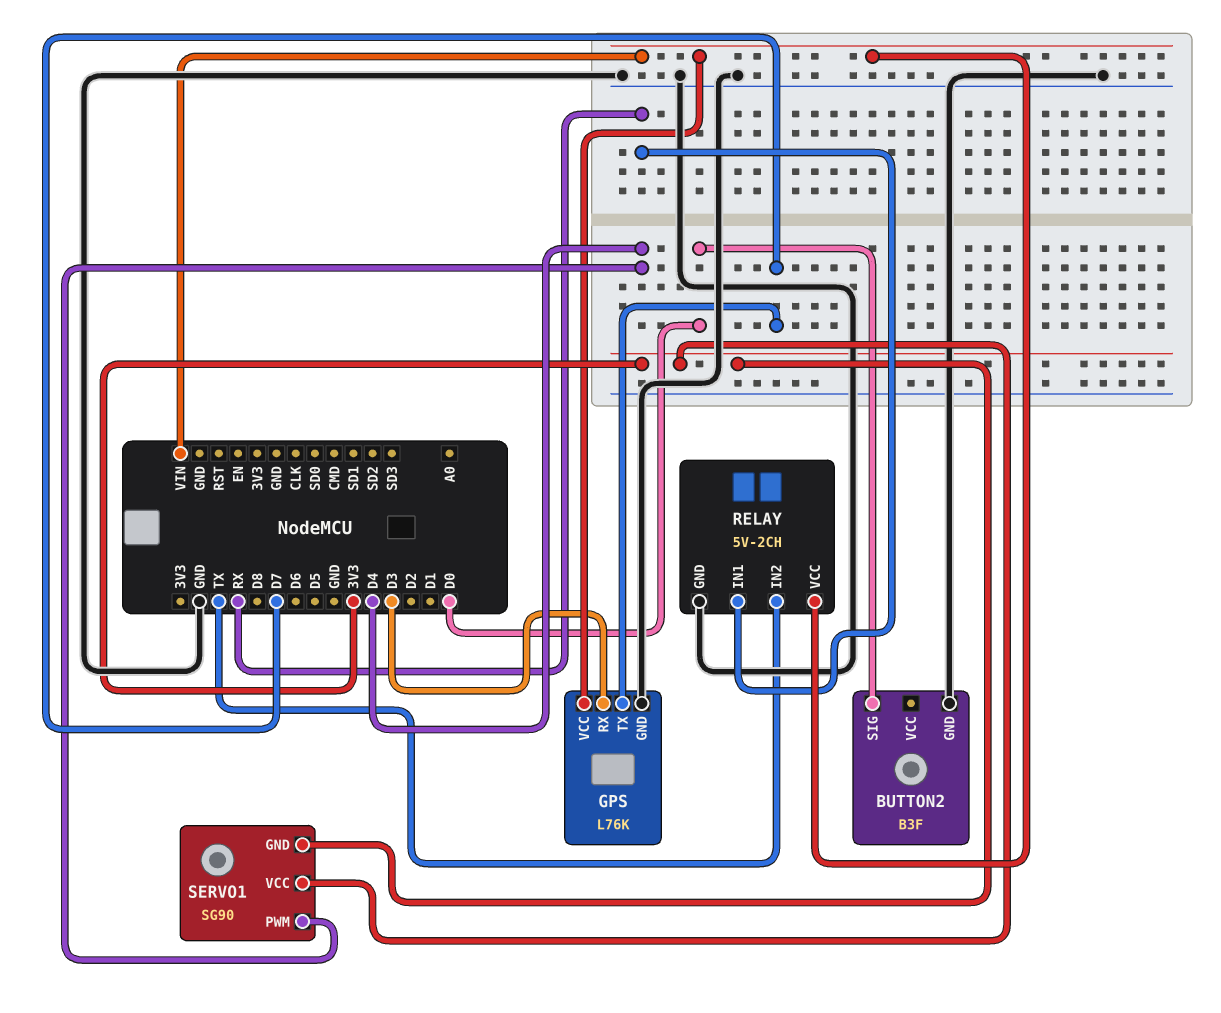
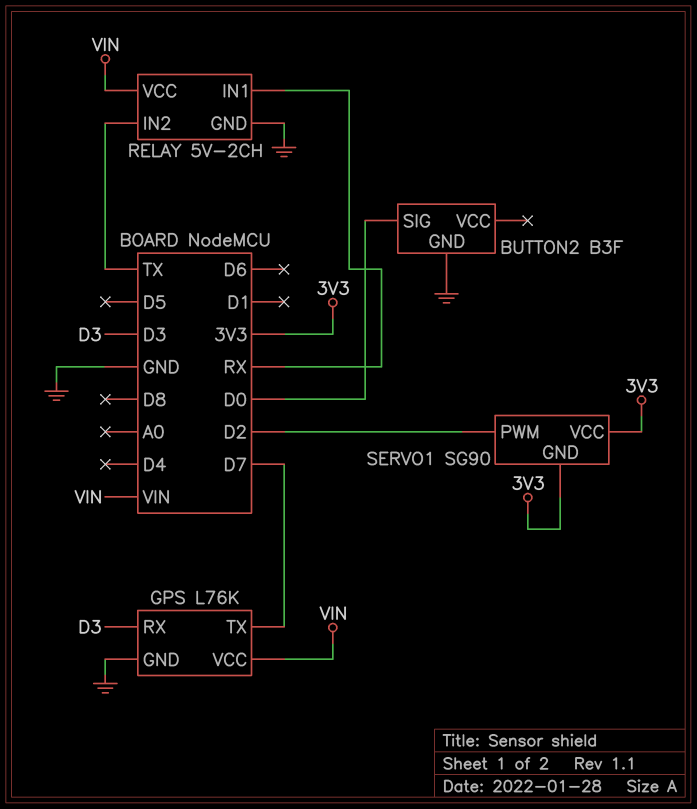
SERVO1 pin PWM: D4 -> D2

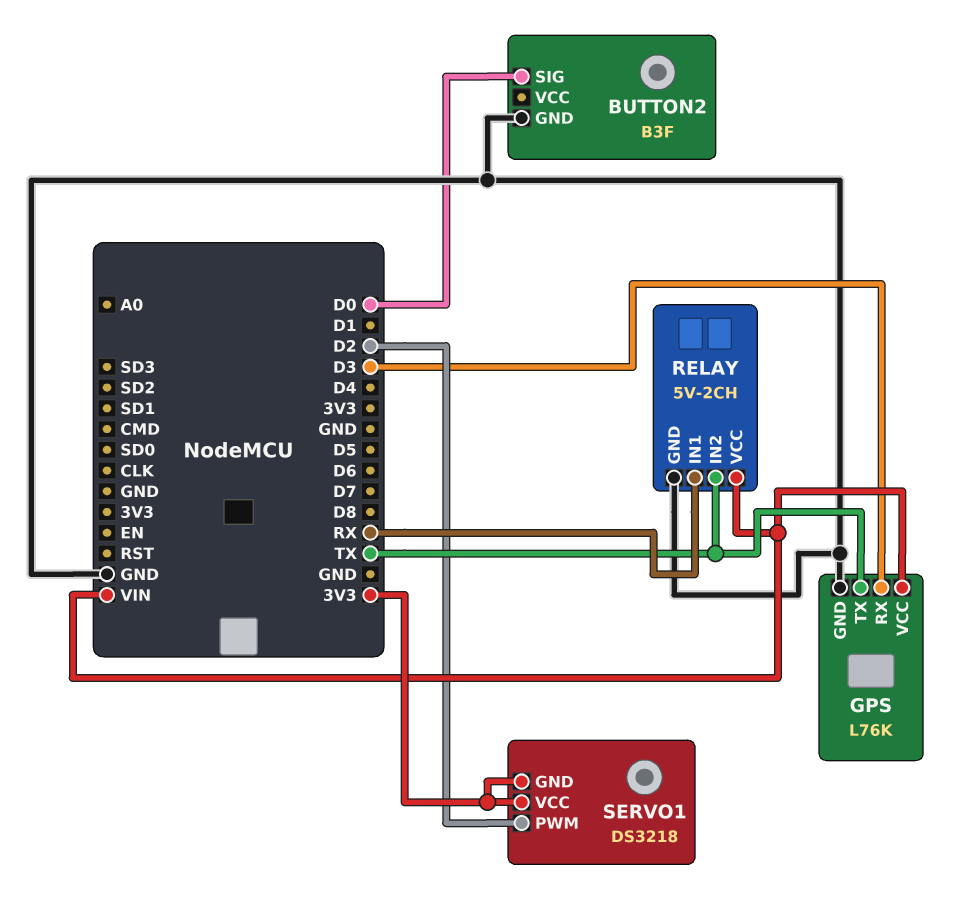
GPS pin TX: D7 -> TX
SERVO1: SG90 -> DS3218

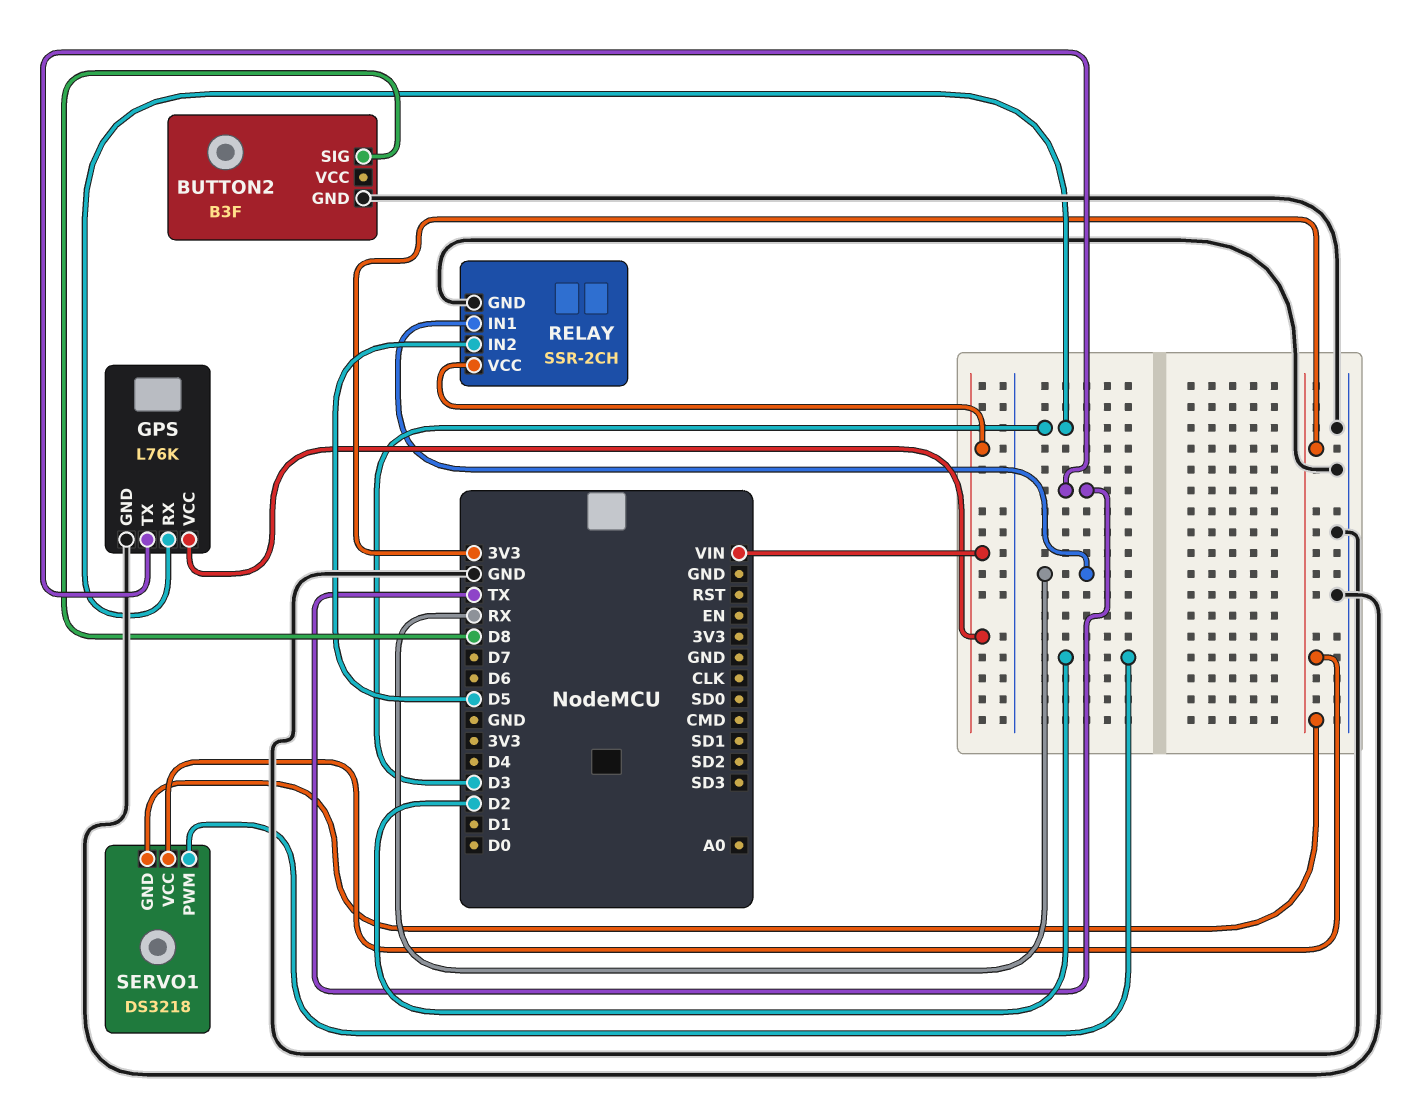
BUTTON2 pin SIG: D0 -> D8
RELAY: 5V-2CH -> SSR-2CH
RELAY pin IN2: TX -> D5

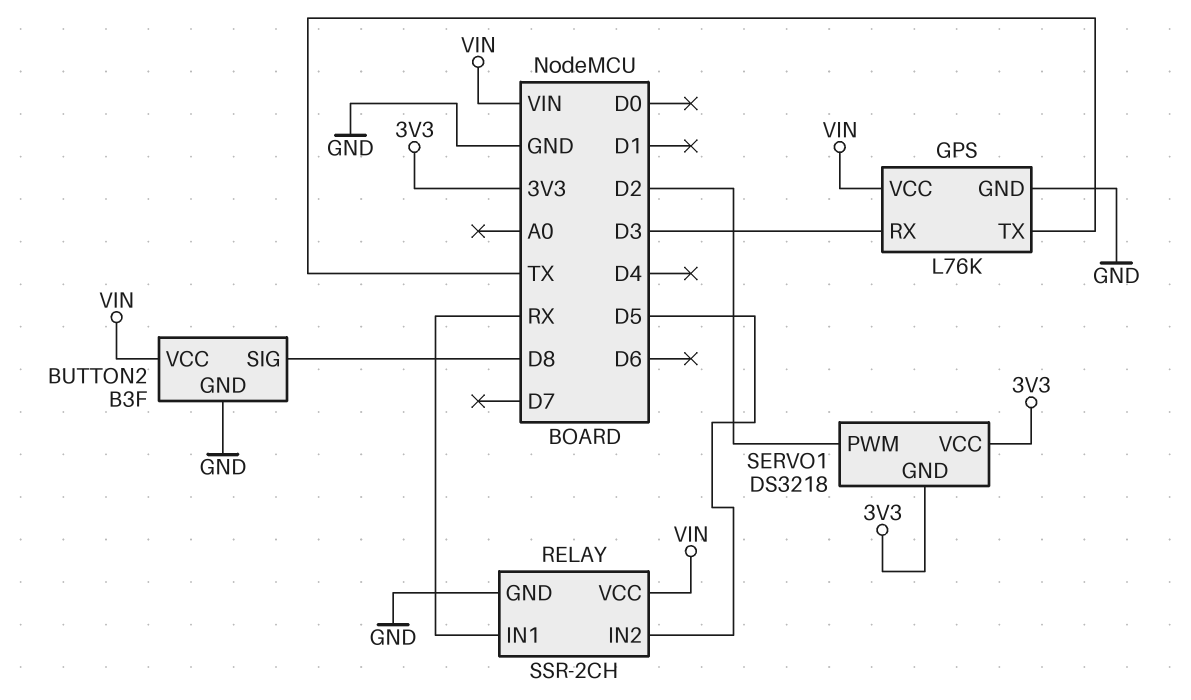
BUTTON2 pin VCC: none -> VIN

